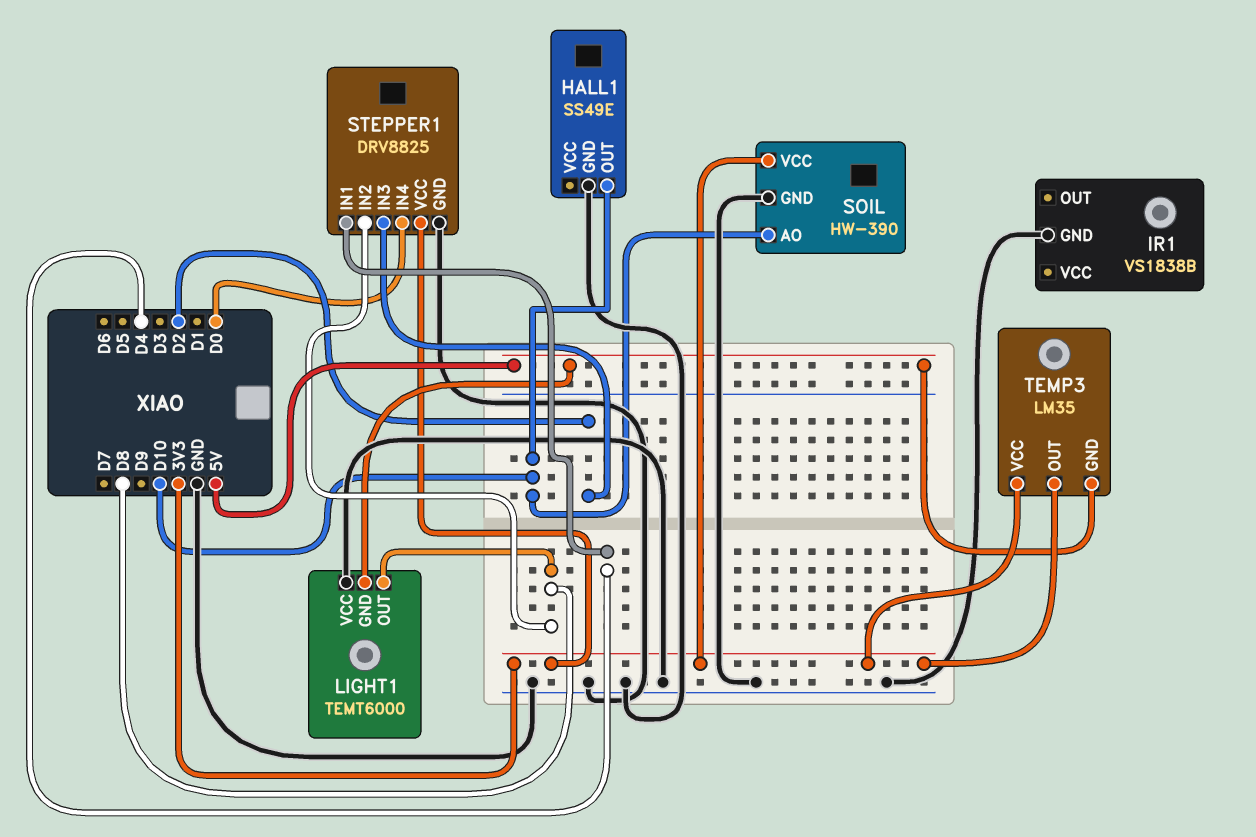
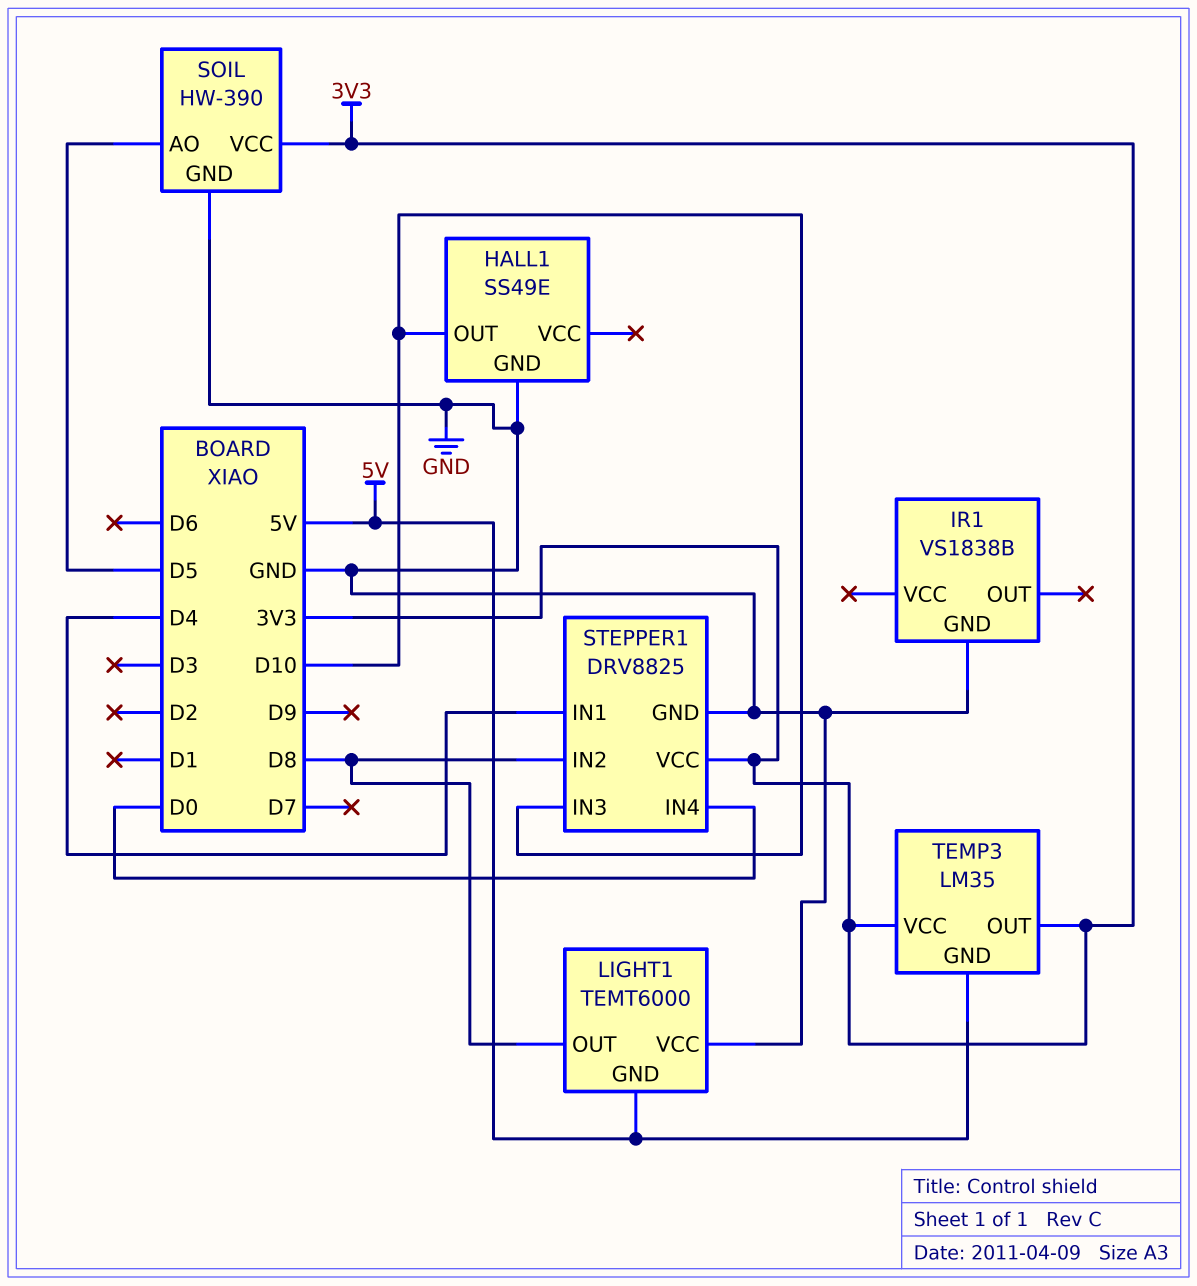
SOIL pin AO: D10 -> D5
STEPPER1 pin IN3: D2 -> D10

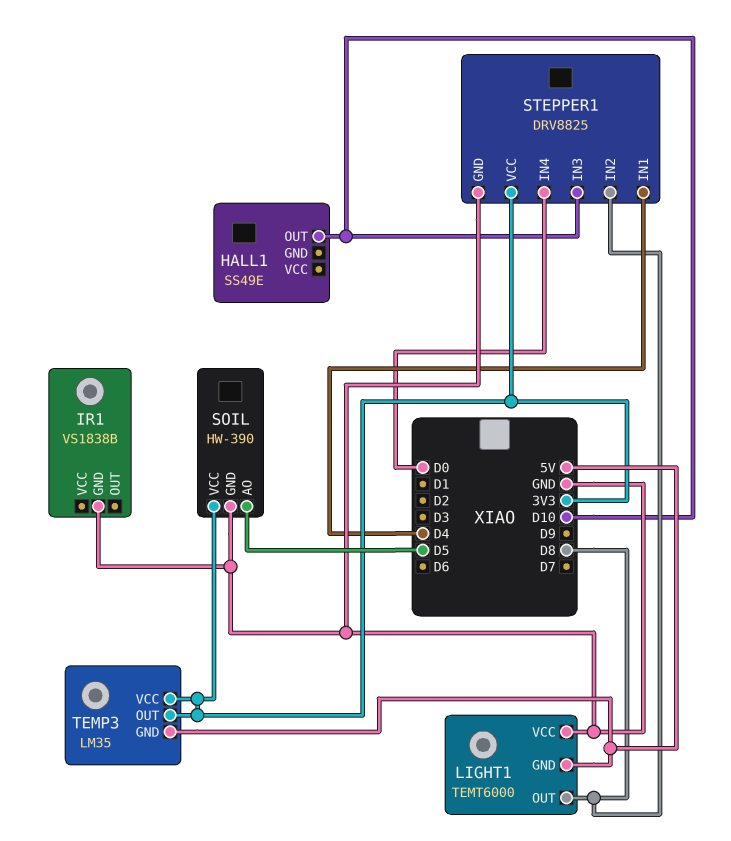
HALL1 pin GND: GND -> none

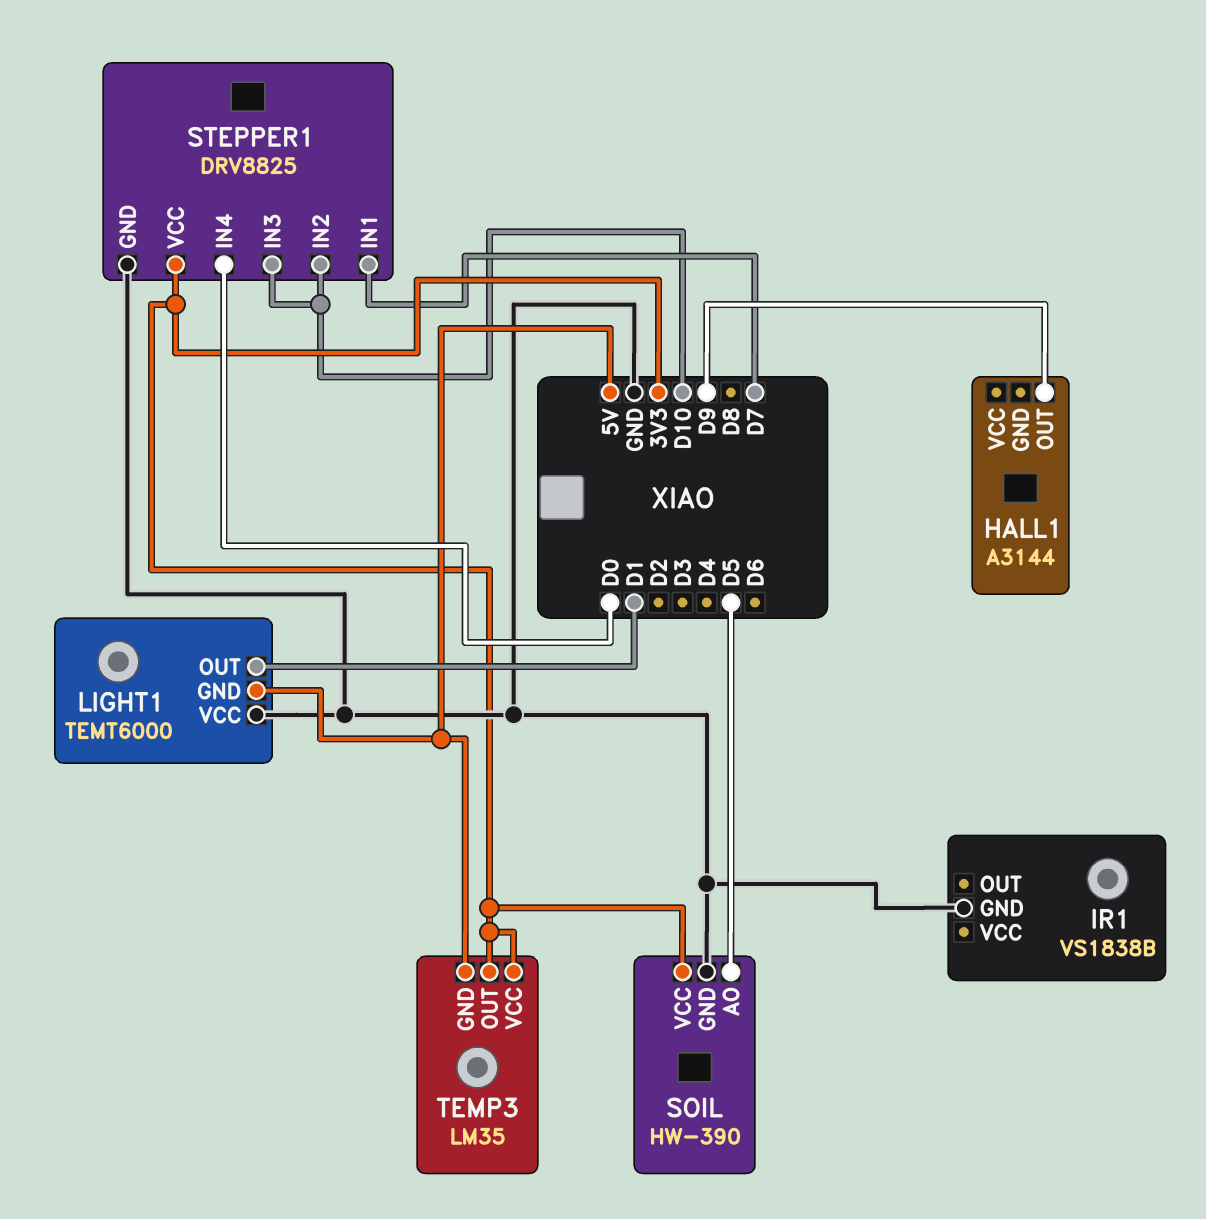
HALL1: SS49E -> A3144
HALL1 pin OUT: D10 -> D9
LIGHT1 pin OUT: D8 -> D1
STEPPER1 pin IN1: D4 -> D7
STEPPER1 pin IN2: D8 -> D10

